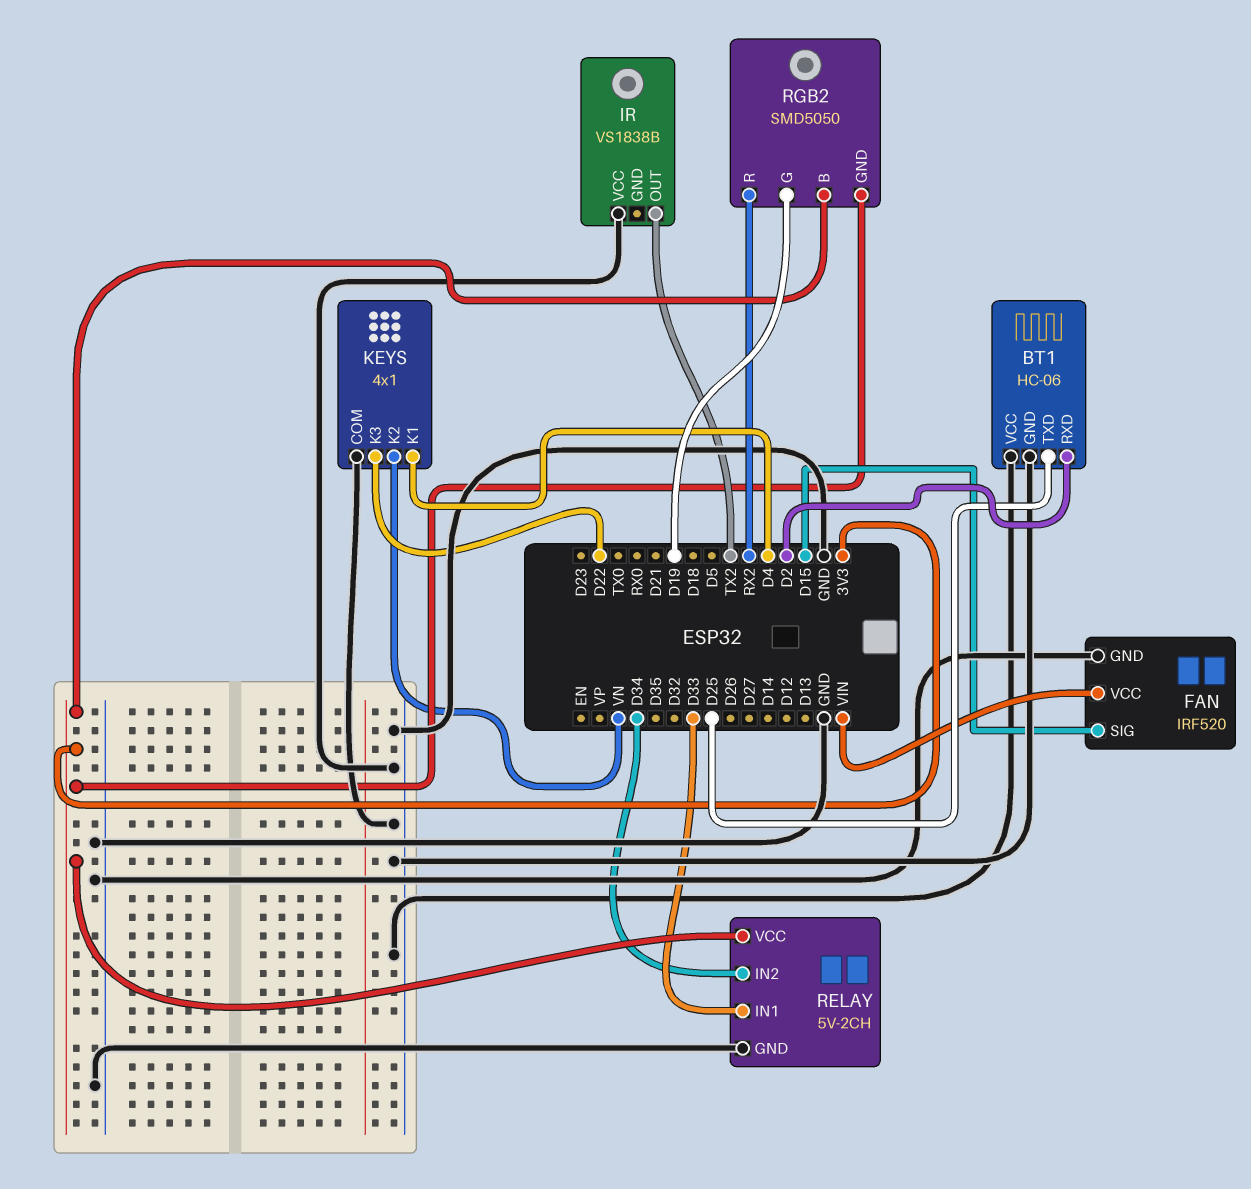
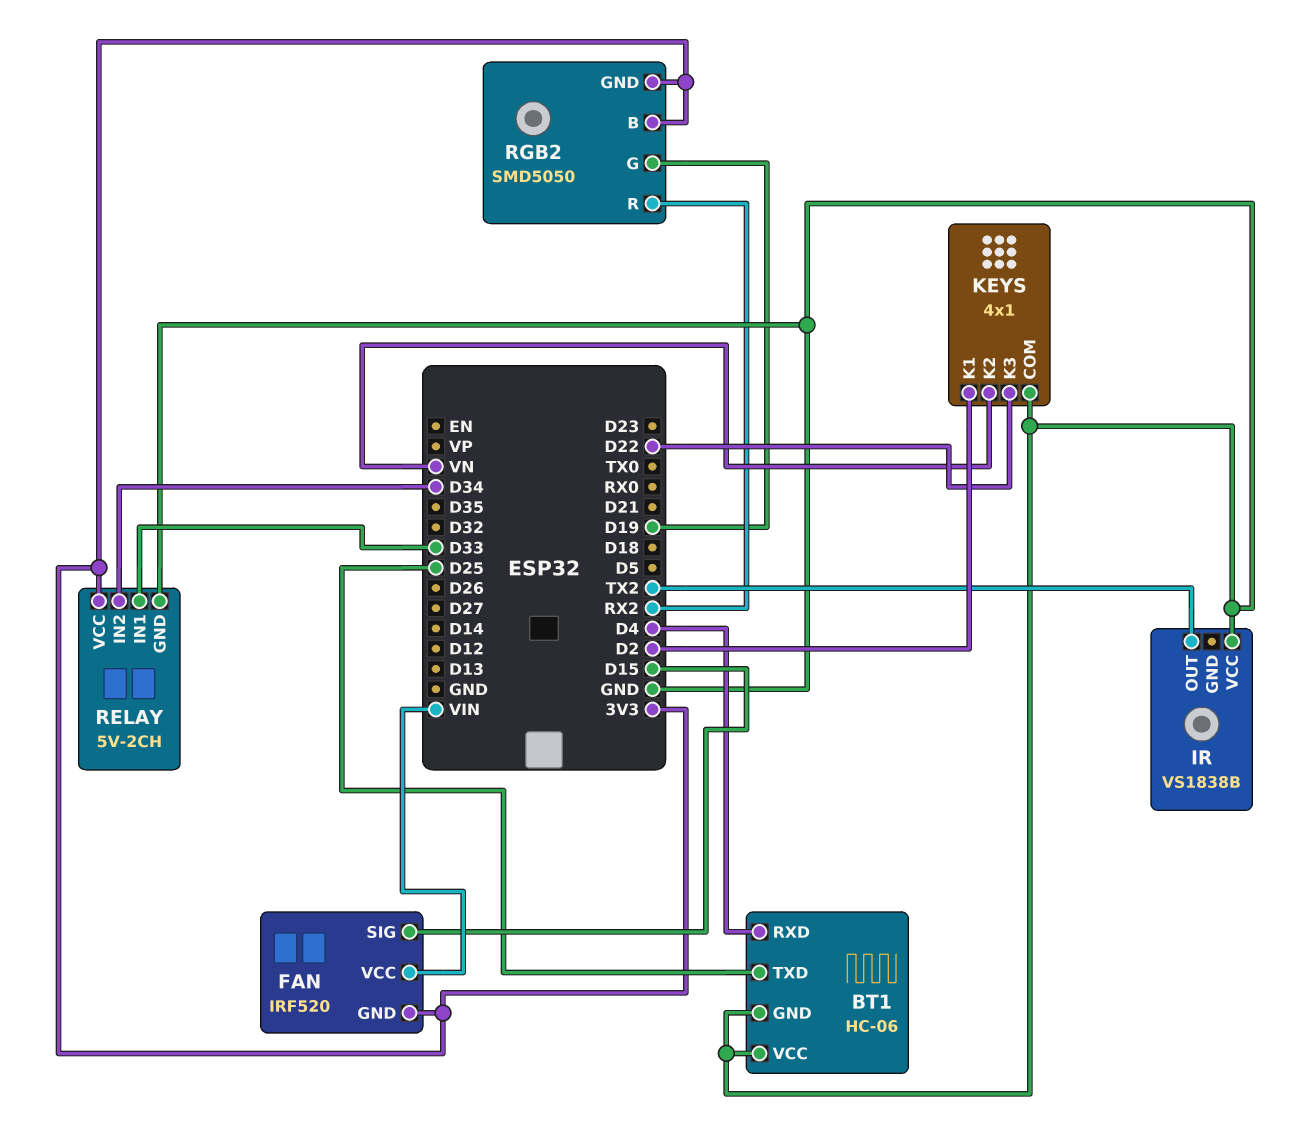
BT1 pin RXD: D2 -> D4
FAN pin GND: GND -> 3V3
KEYS pin K1: D4 -> D2

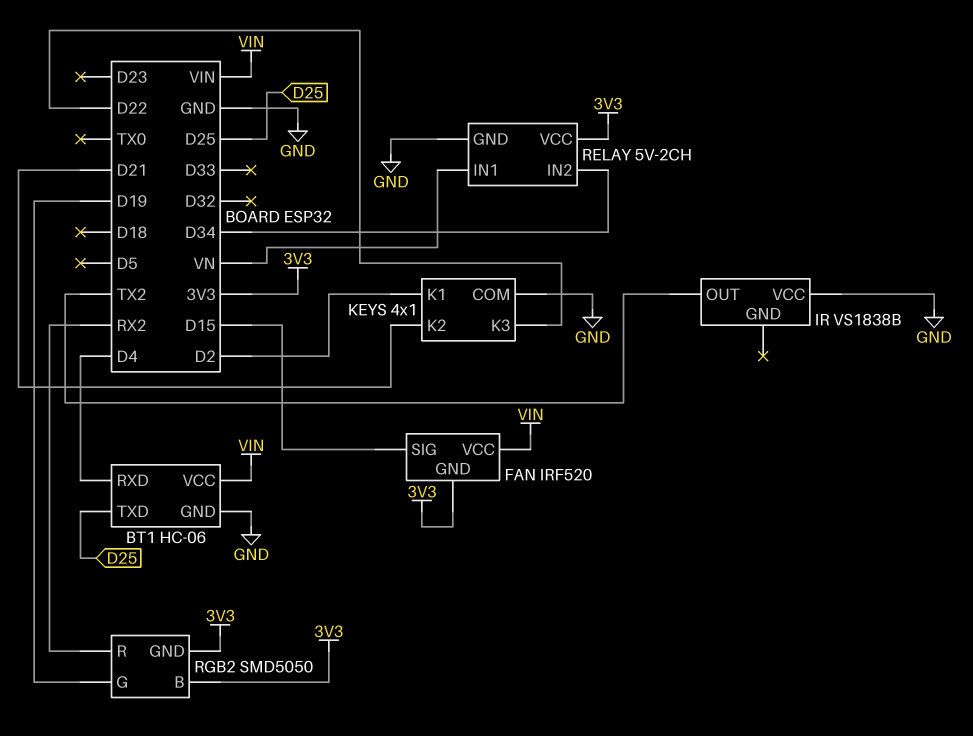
BT1 pin VCC: GND -> VIN
KEYS pin K2: VN -> D21
RELAY pin IN1: D33 -> VN

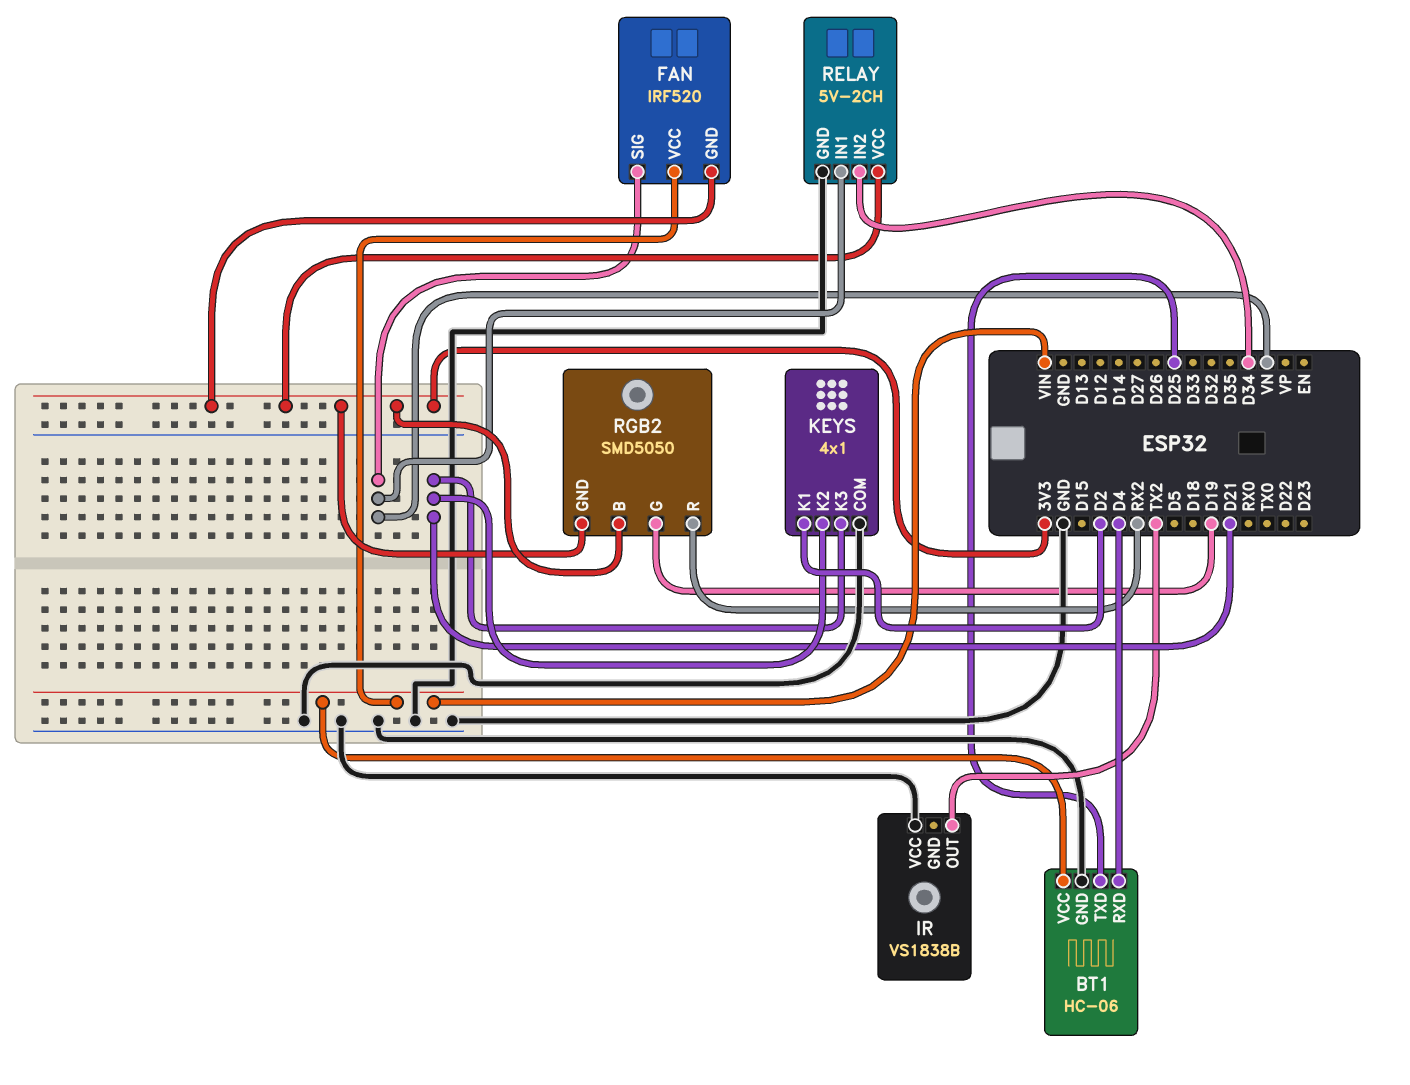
FAN pin SIG: D15 -> VN
KEYS pin K3: D22 -> D21

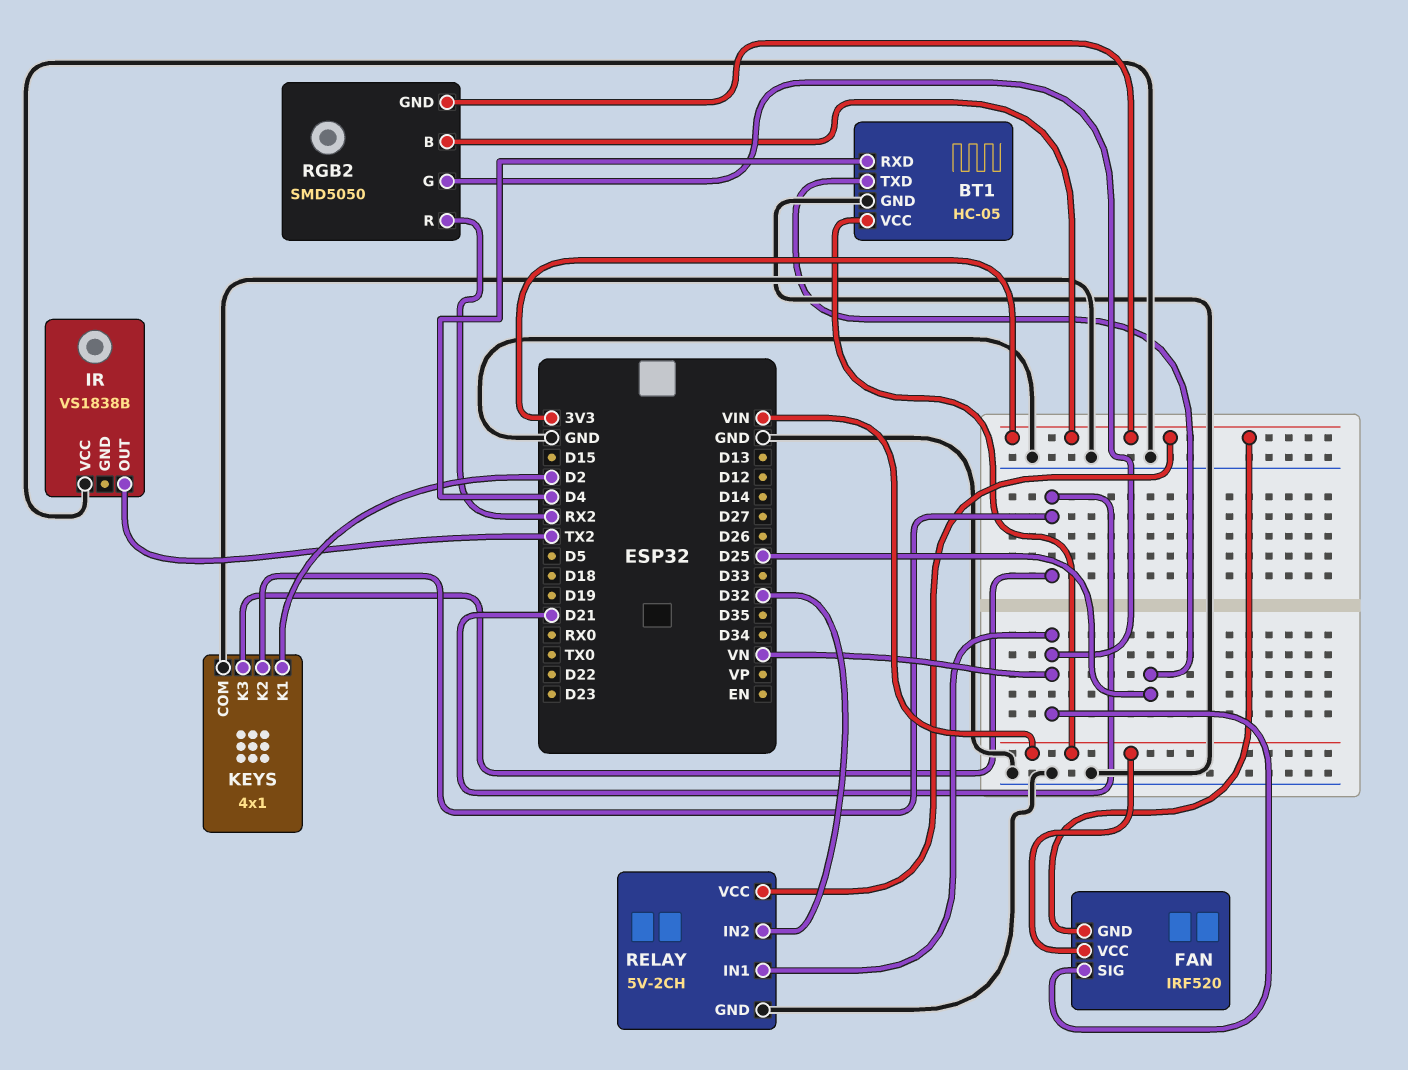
BT1: HC-06 -> HC-05
RELAY pin IN2: D34 -> D32
RGB2 pin G: D19 -> VN

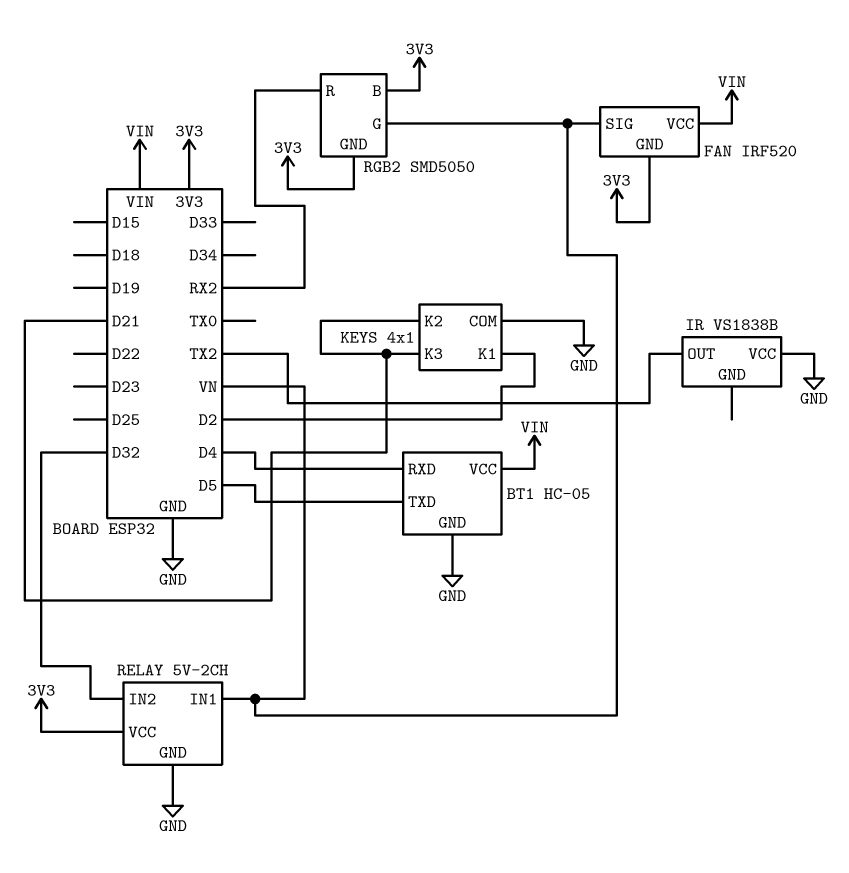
BT1 pin TXD: D25 -> D5

